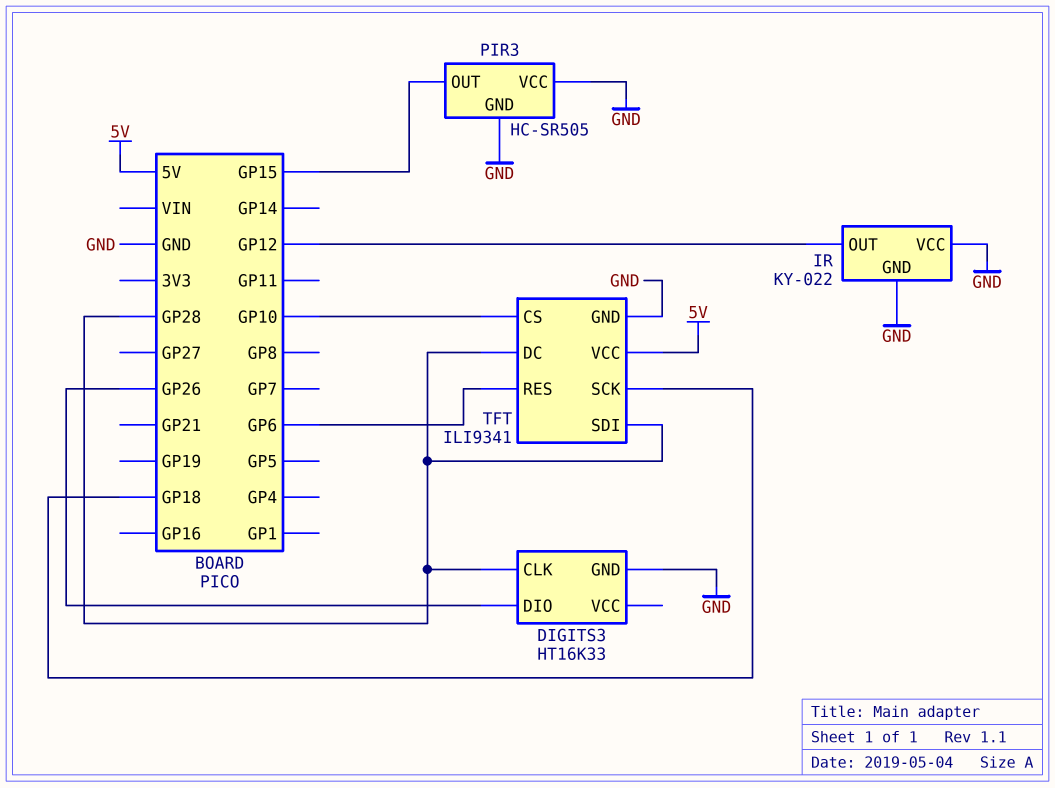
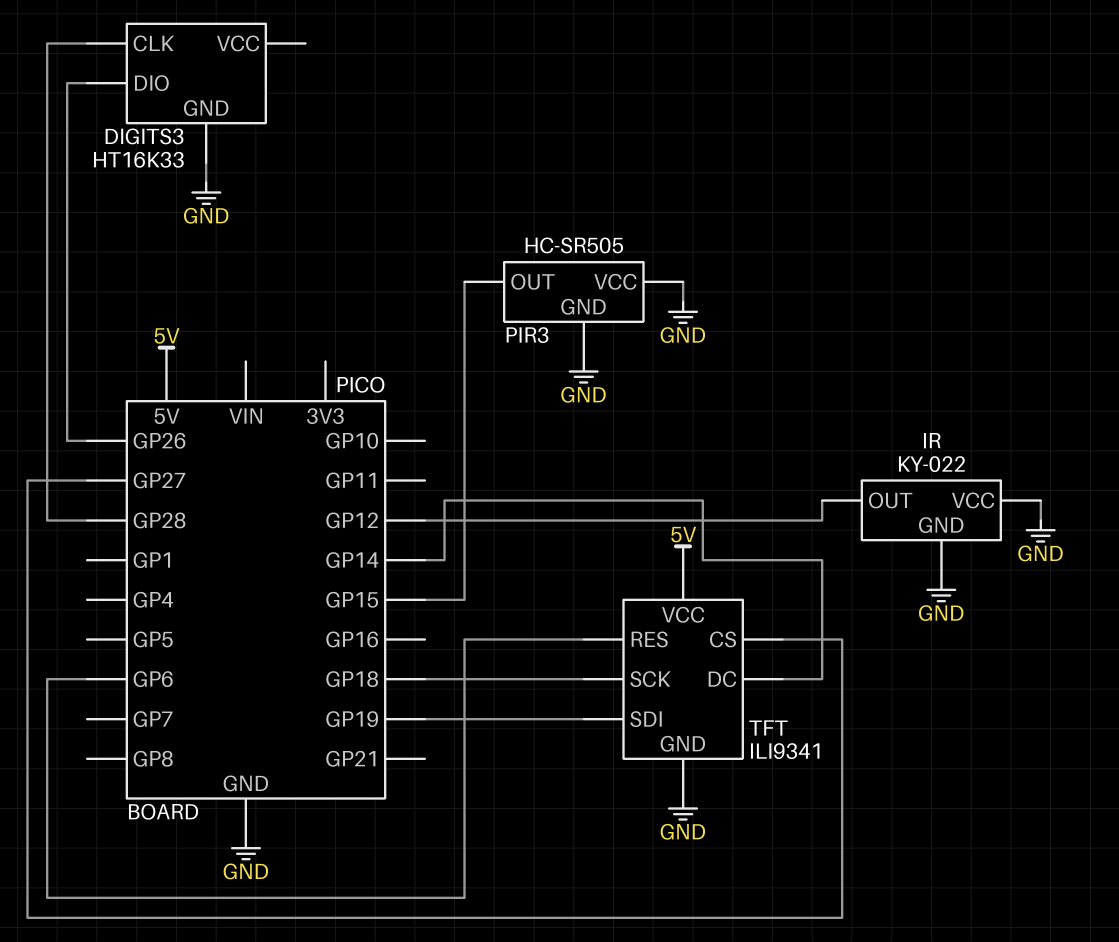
TFT pin CS: GP10 -> GP27
TFT pin DC: GP28 -> GP14
TFT pin SDI: GP28 -> GP19

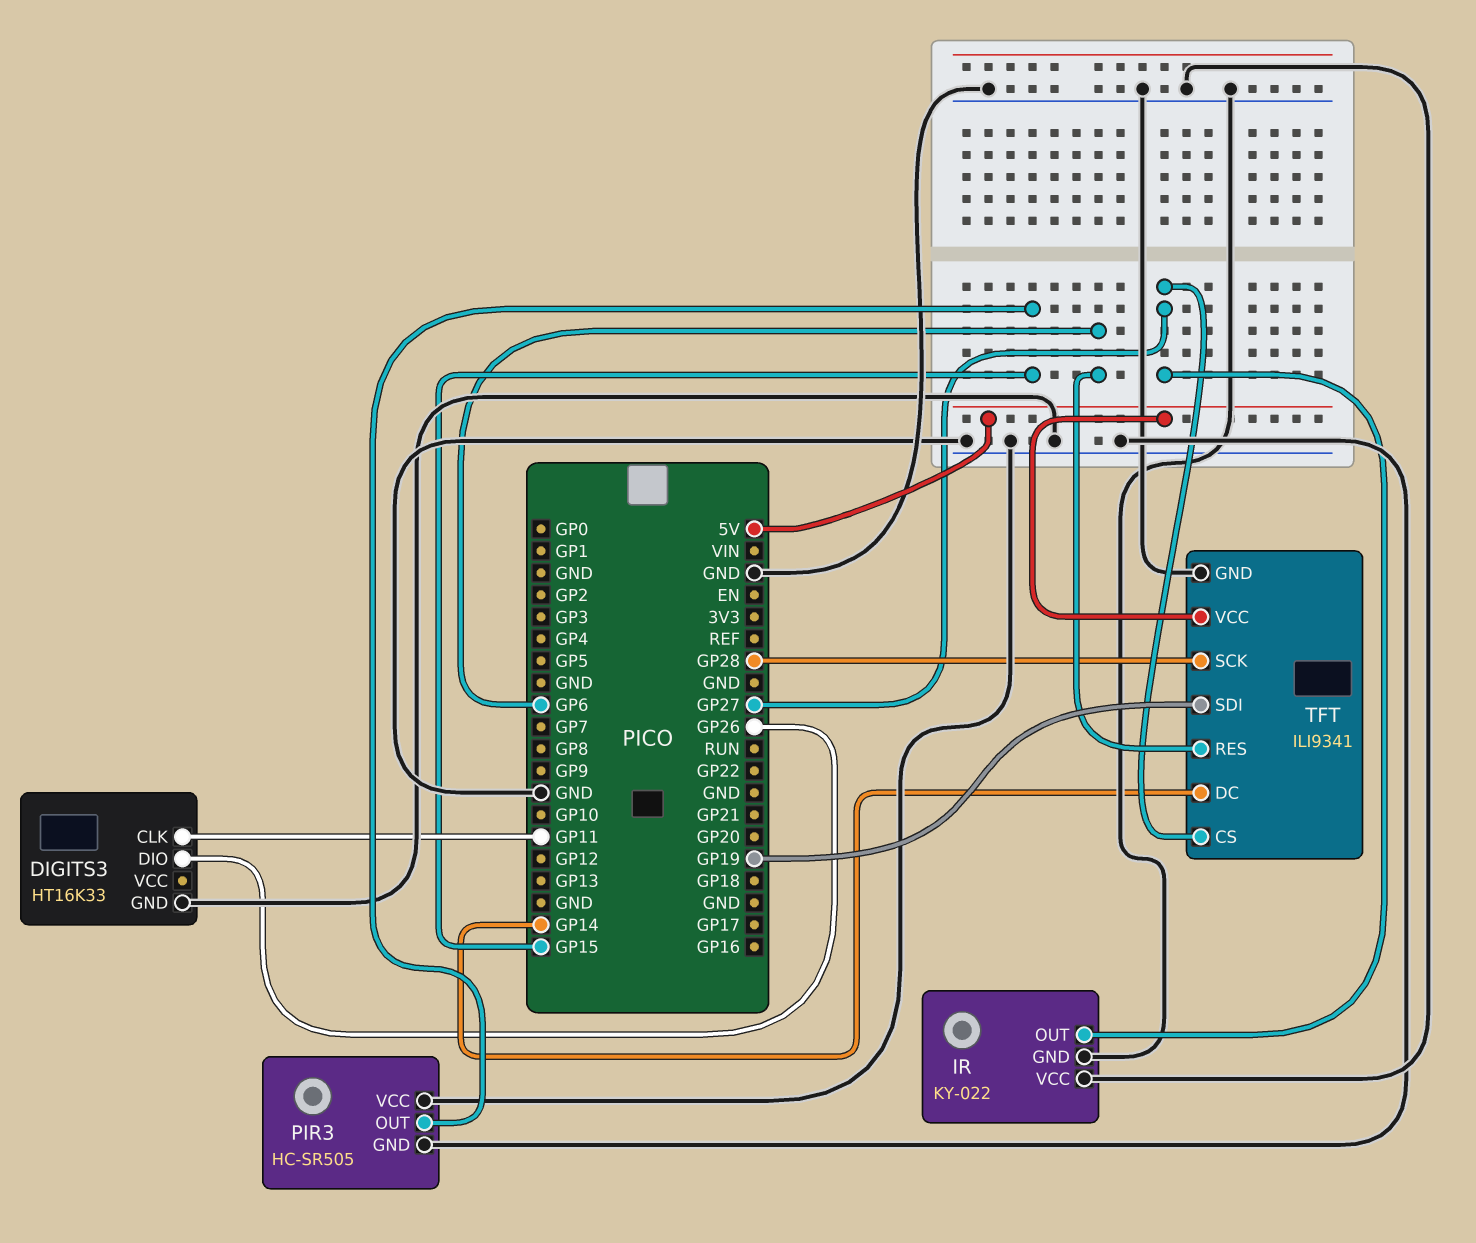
DIGITS3 pin CLK: GP28 -> GP11
IR pin OUT: GP12 -> GP27
TFT pin SCK: GP18 -> GP28

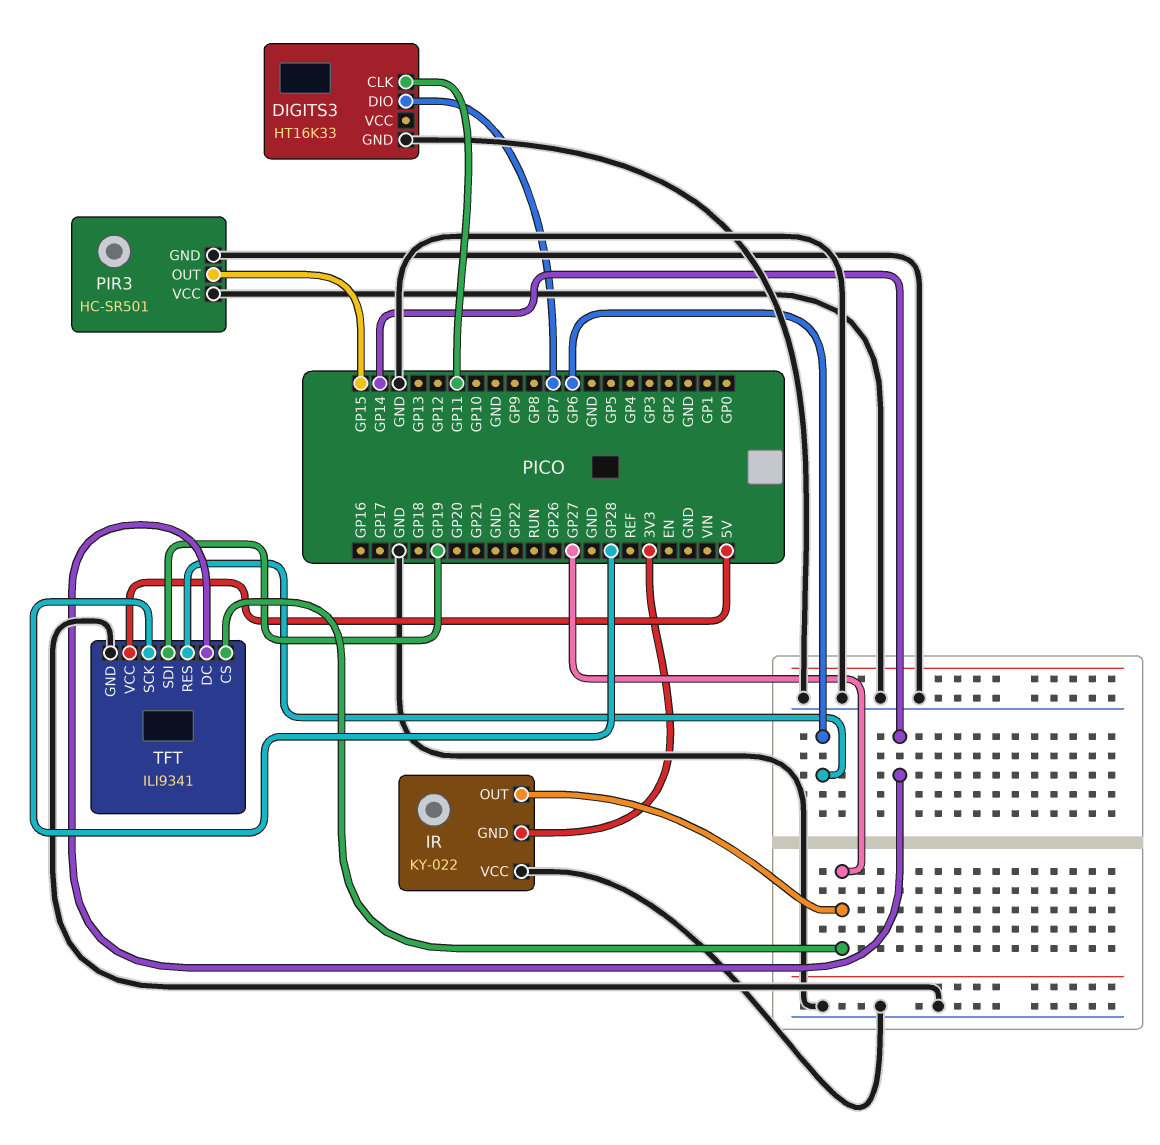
DIGITS3 pin DIO: GP26 -> GP7
IR pin GND: GND -> 3V3
PIR3: HC-SR505 -> HC-SR501

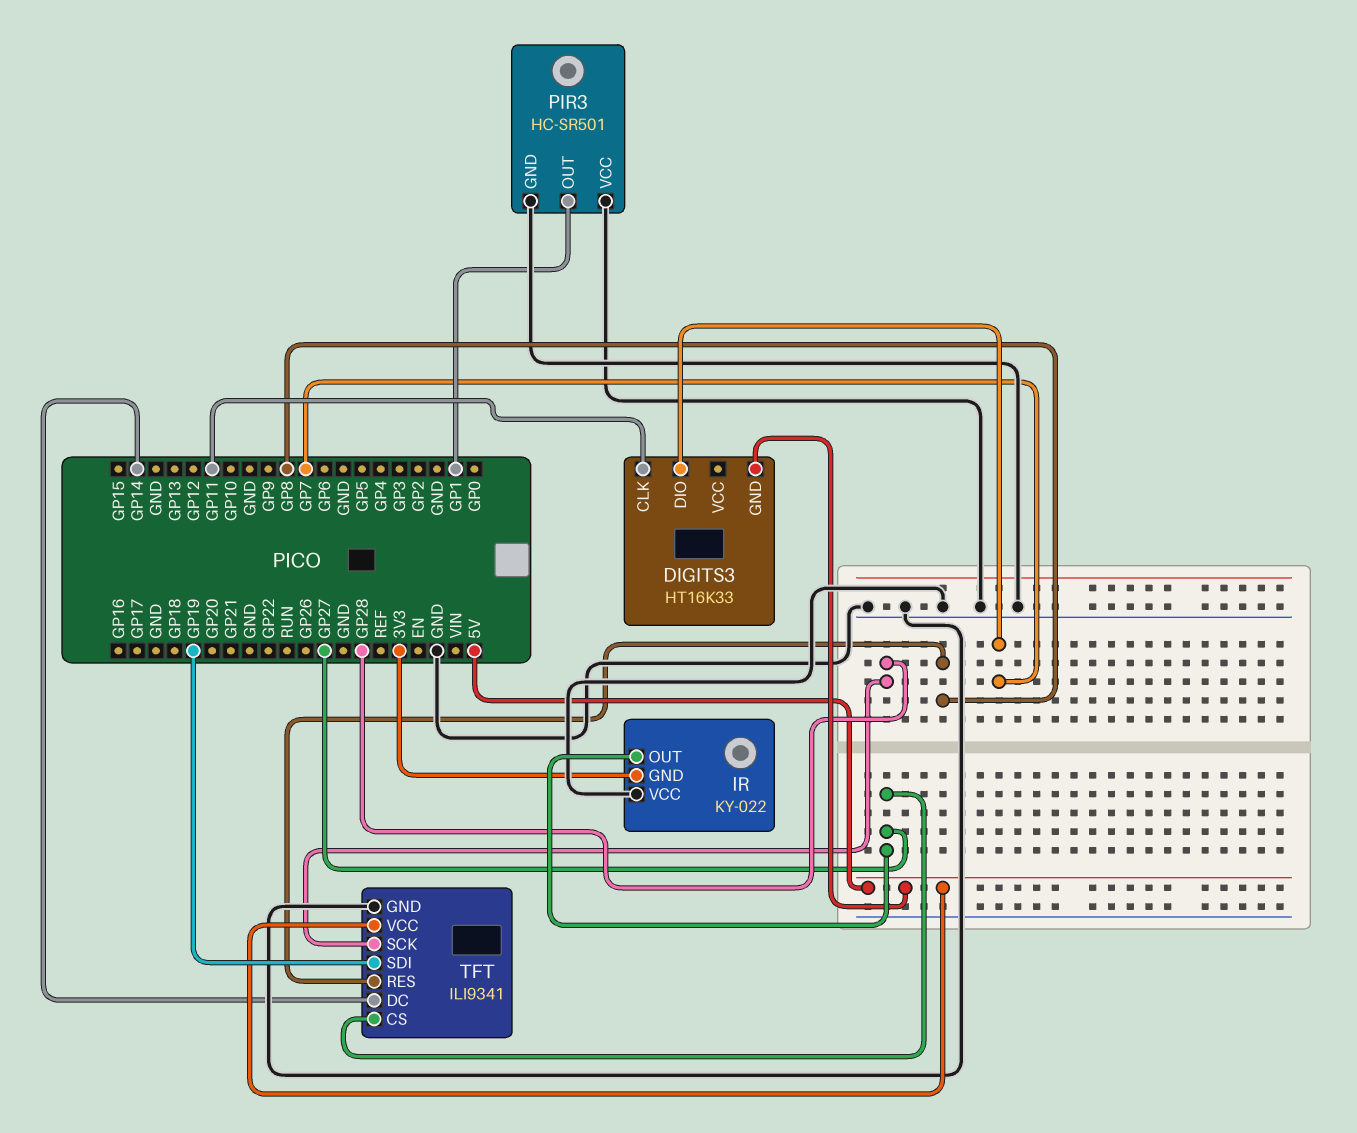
DIGITS3 pin GND: GND -> 5V
PIR3 pin OUT: GP15 -> GP1
TFT pin RES: GP6 -> GP8

